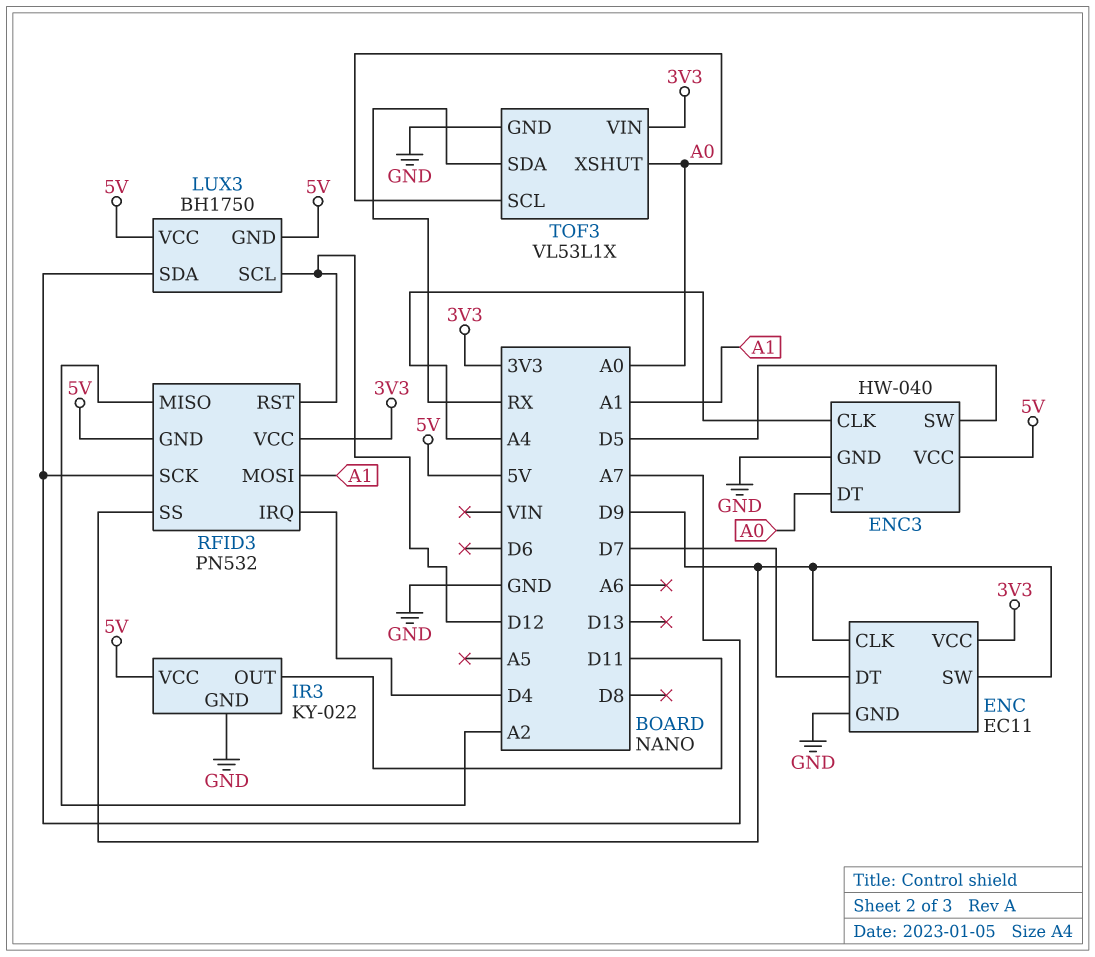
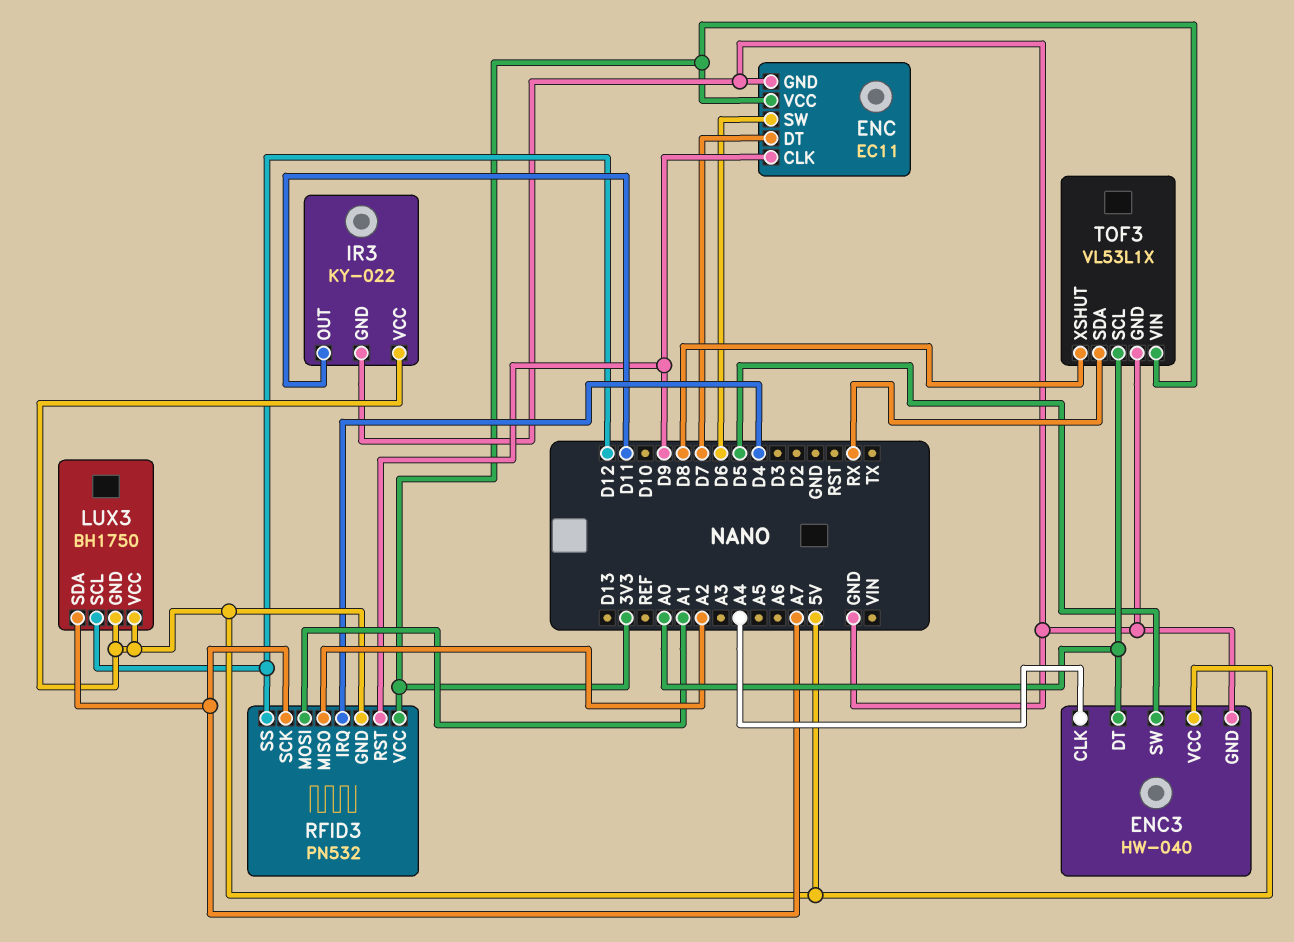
ENC pin SW: D9 -> D6
RFID3 pin RST: D12 -> D9
RFID3 pin SS: D9 -> D12
TOF3 pin XSHUT: A0 -> D8

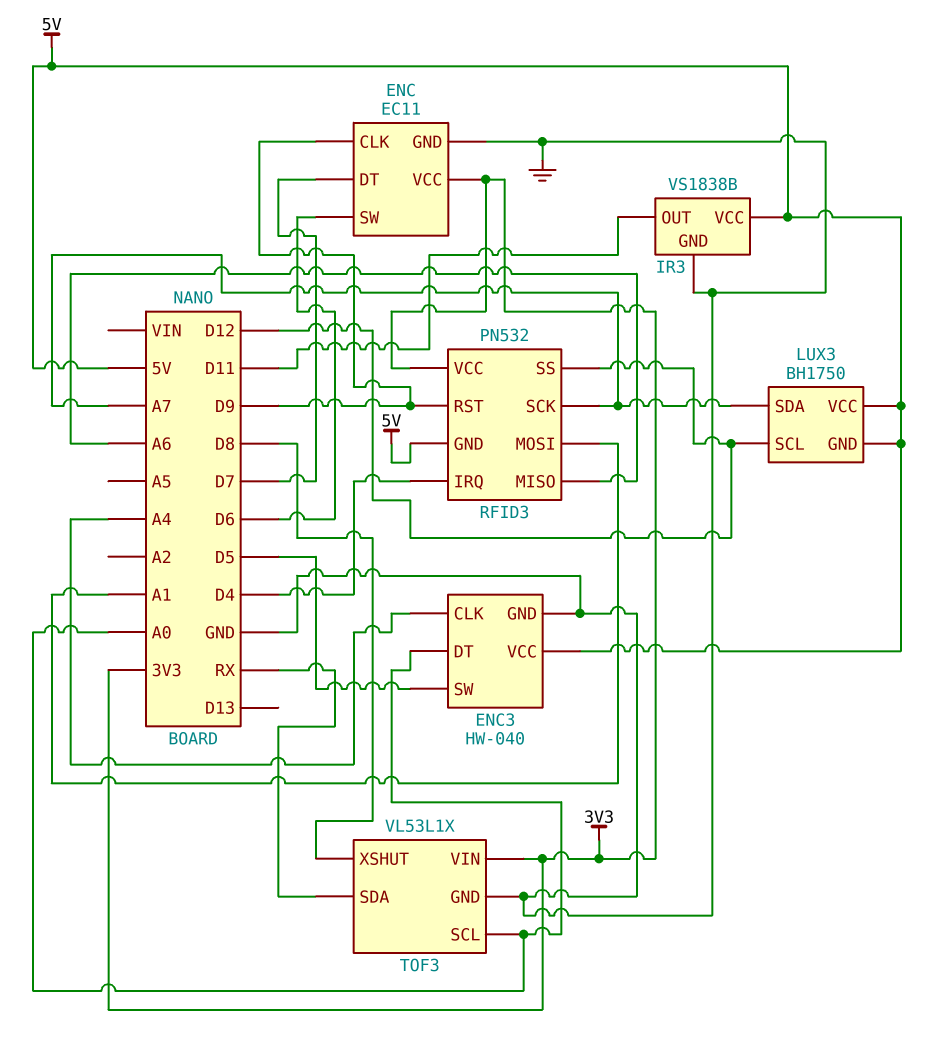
IR3: KY-022 -> VS1838B
RFID3 pin MISO: A2 -> A6

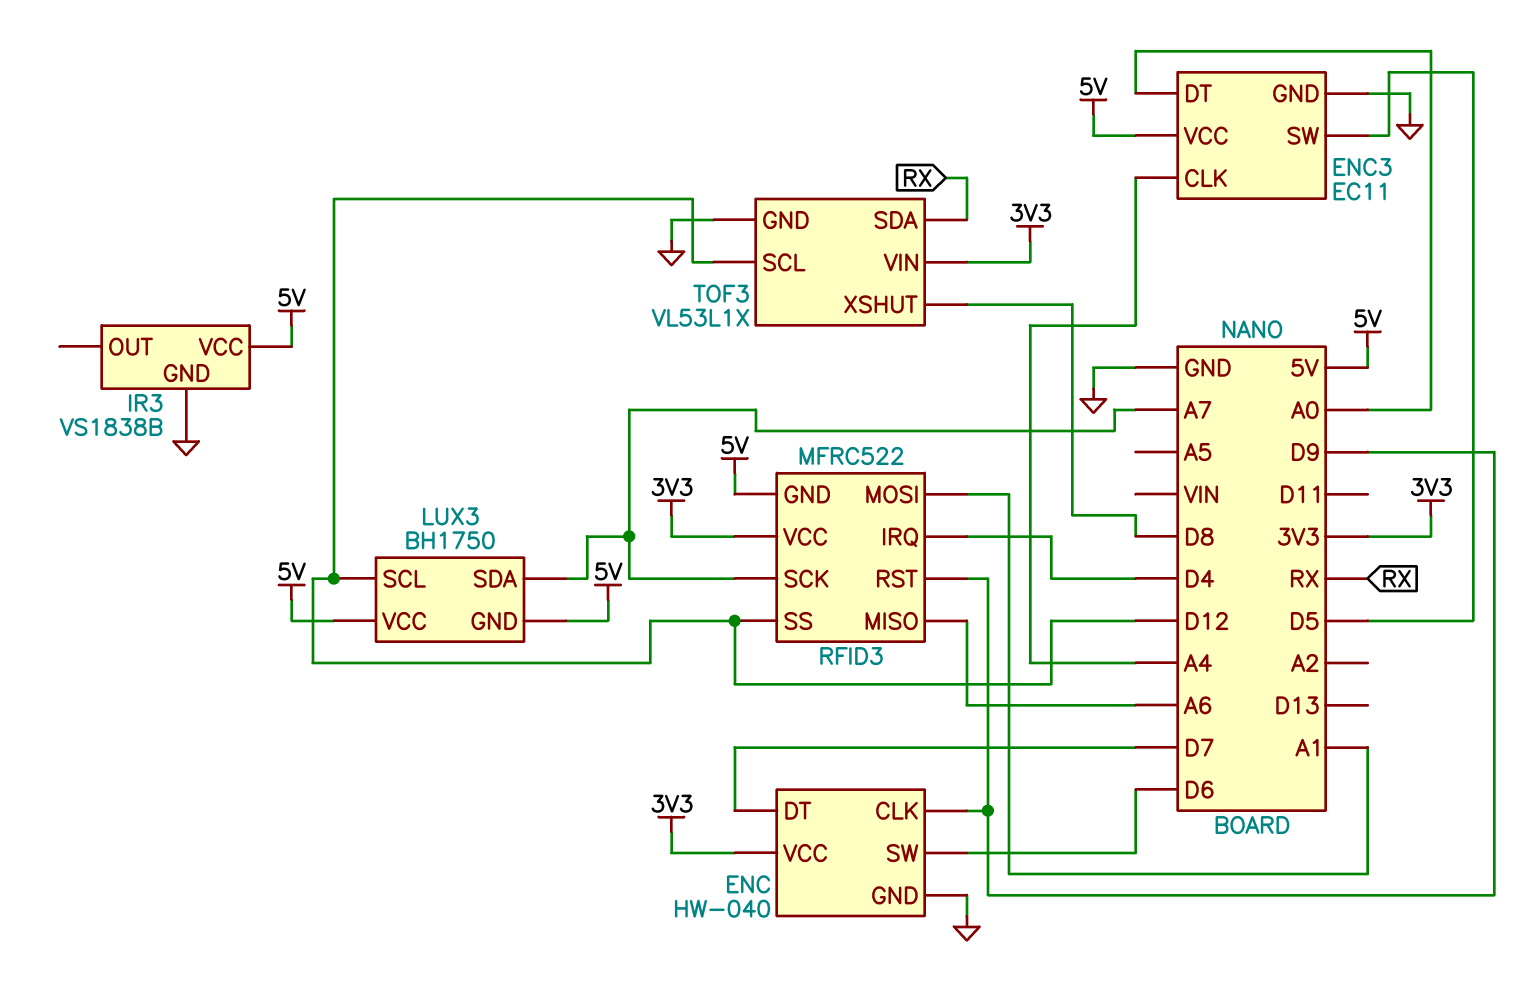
ENC: EC11 -> HW-040
ENC3: HW-040 -> EC11
IR3 pin OUT: D11 -> none
RFID3: PN532 -> MFRC522
TOF3 pin SCL: A0 -> D12

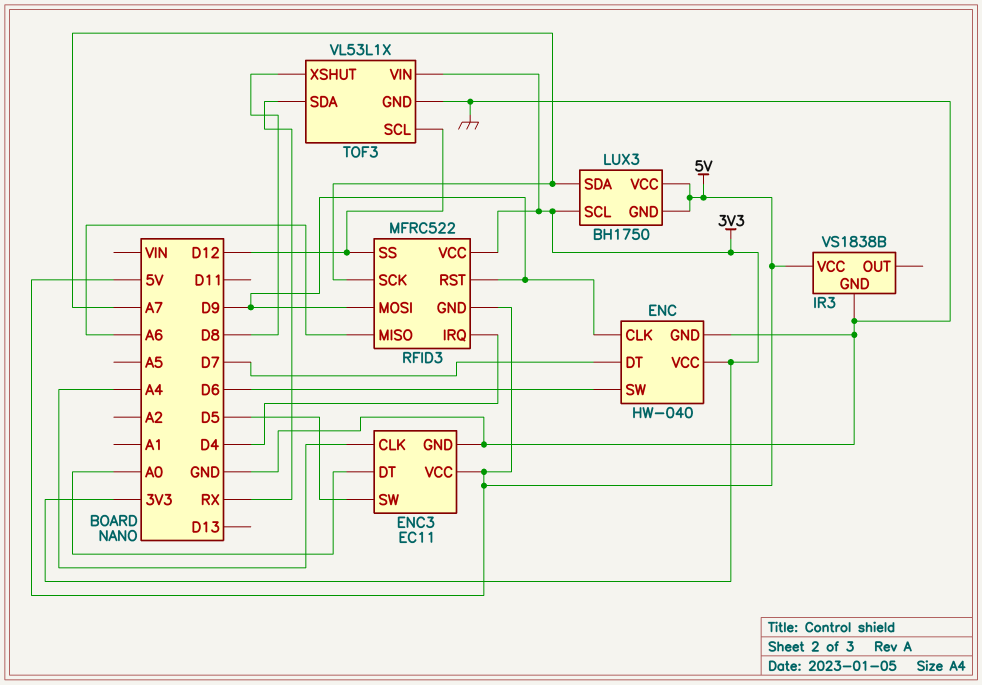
LUX3 pin SCL: D12 -> 3V3
RFID3 pin MOSI: A1 -> D9

